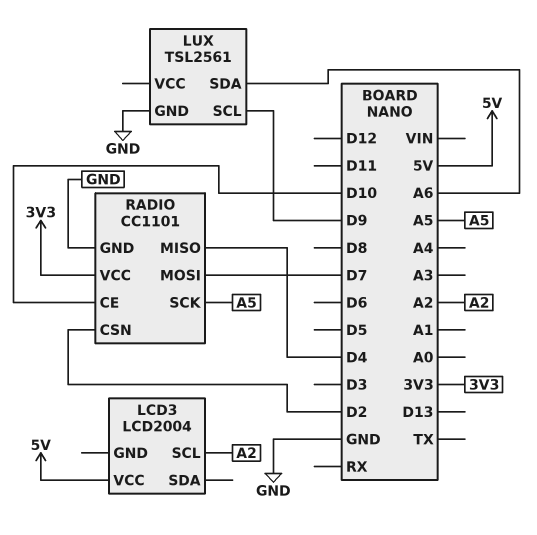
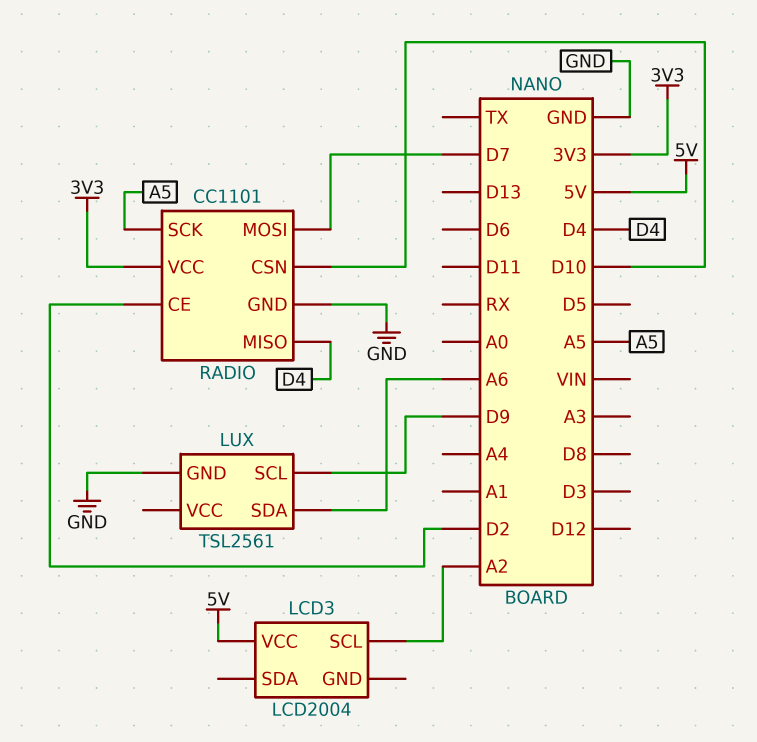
RADIO pin CE: D10 -> D2
RADIO pin CSN: D2 -> D10

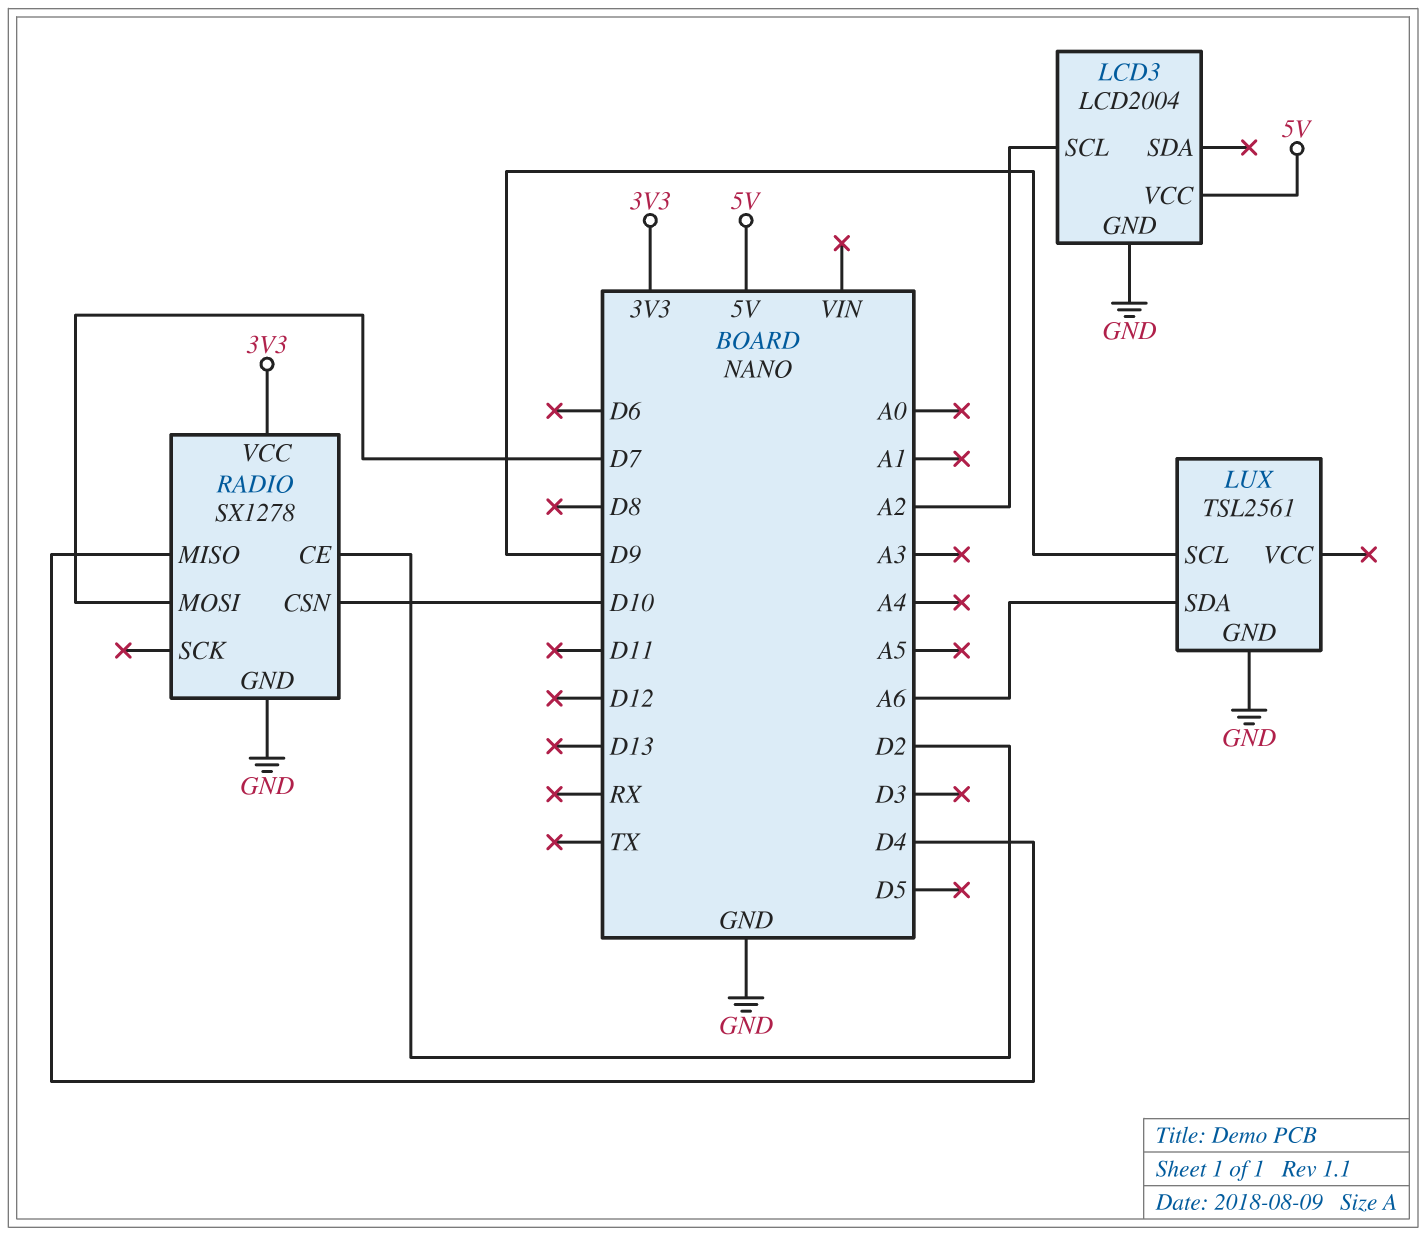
LCD3 pin GND: none -> GND
RADIO: CC1101 -> SX1278
RADIO pin SCK: A5 -> none

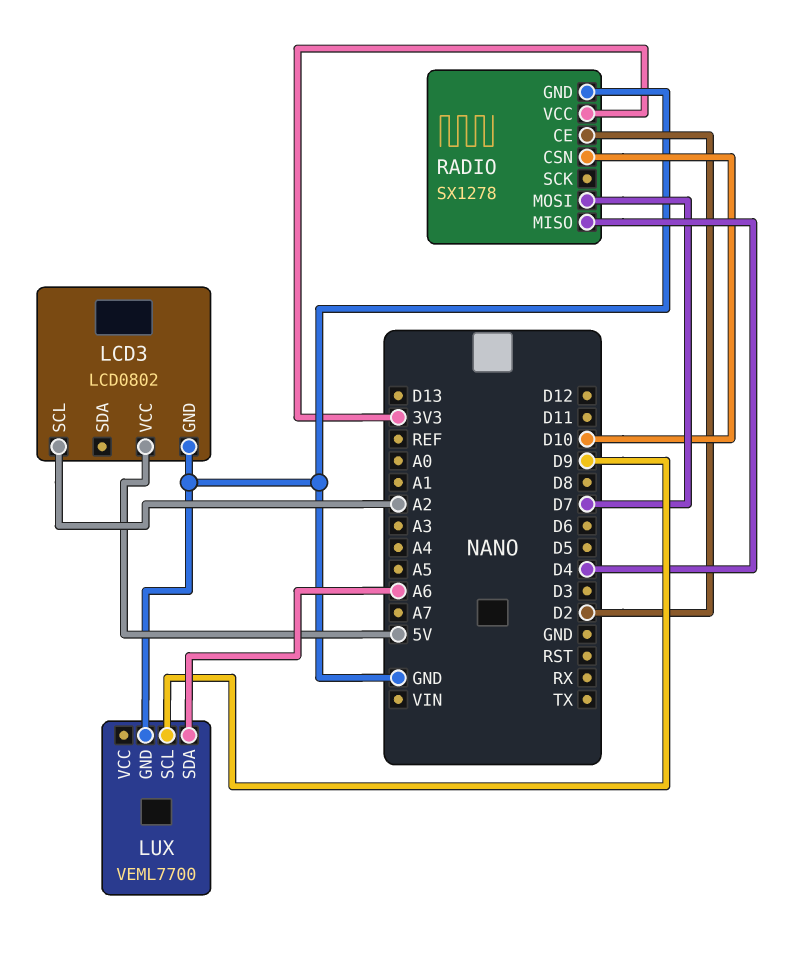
LCD3: LCD2004 -> LCD0802
LUX: TSL2561 -> VEML7700

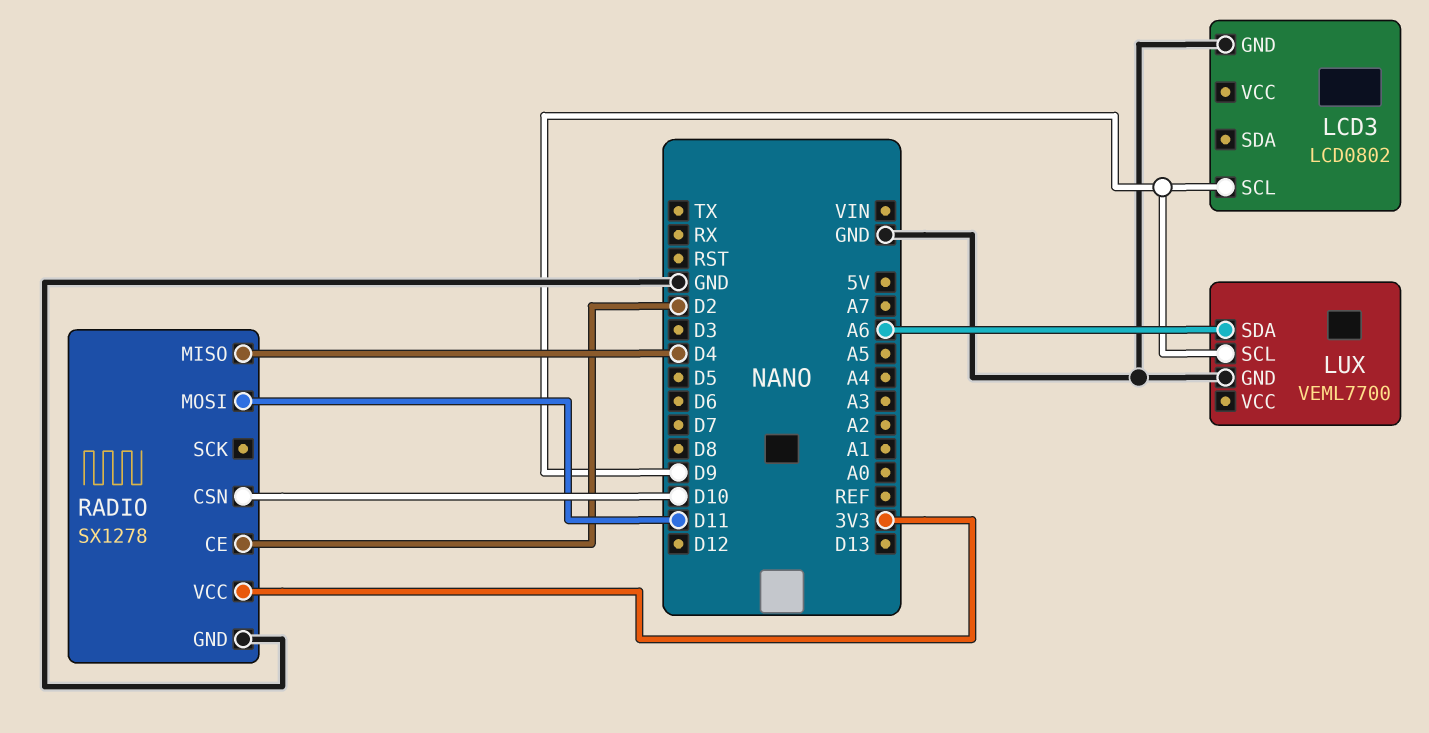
LCD3 pin SCL: A2 -> D9
LCD3 pin VCC: 5V -> none
RADIO pin MOSI: D7 -> D11

